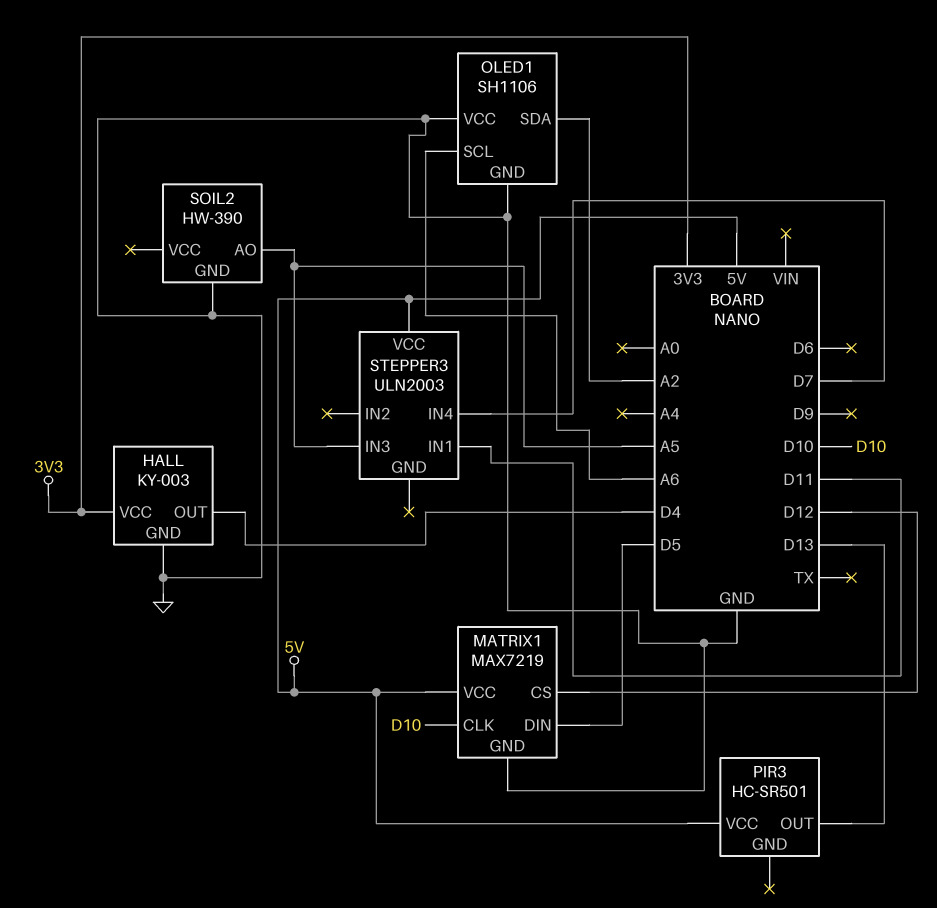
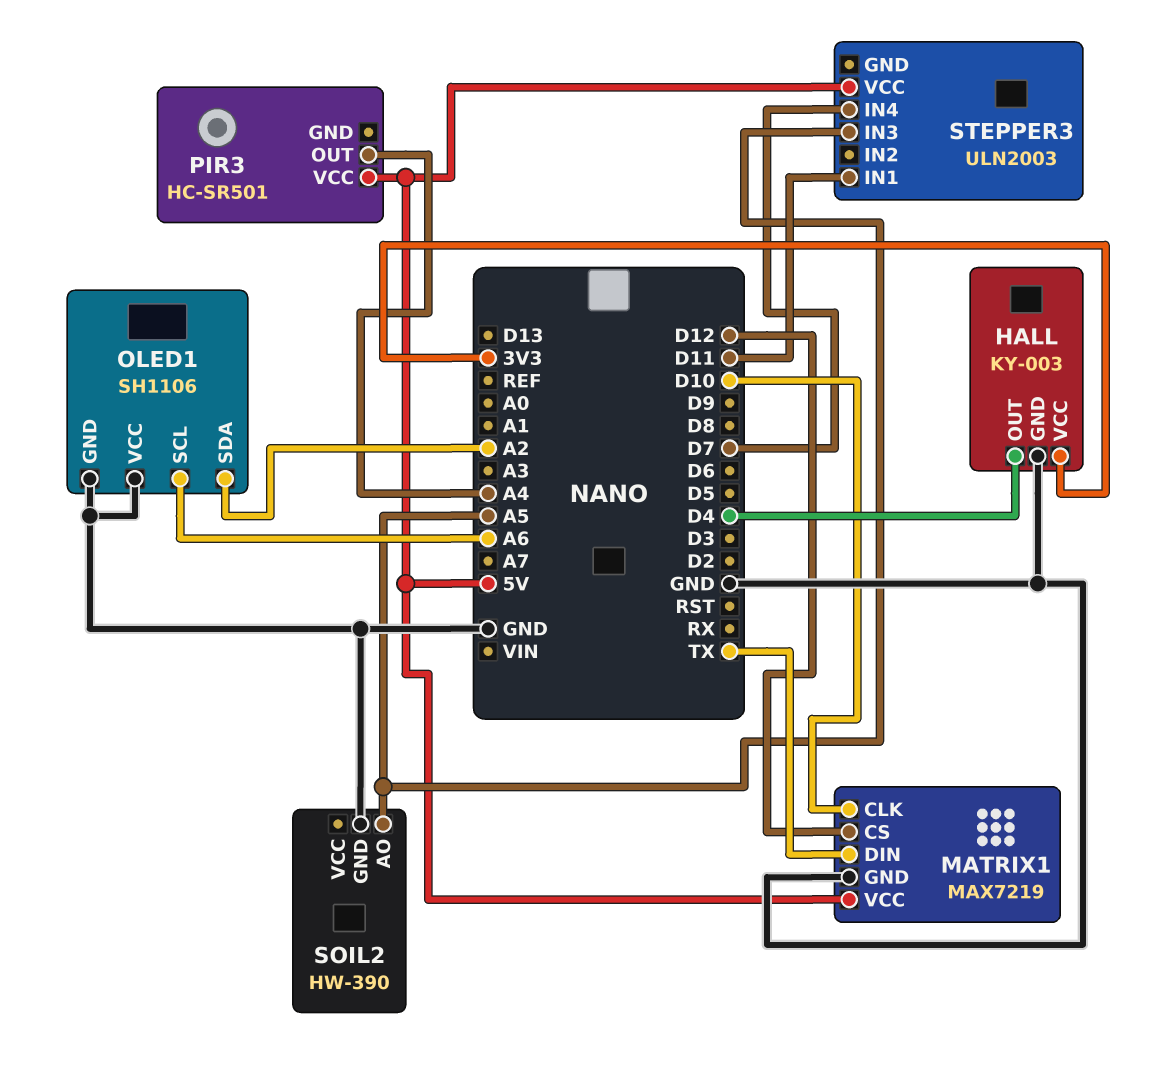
MATRIX1 pin DIN: D5 -> TX
PIR3 pin OUT: D13 -> A4

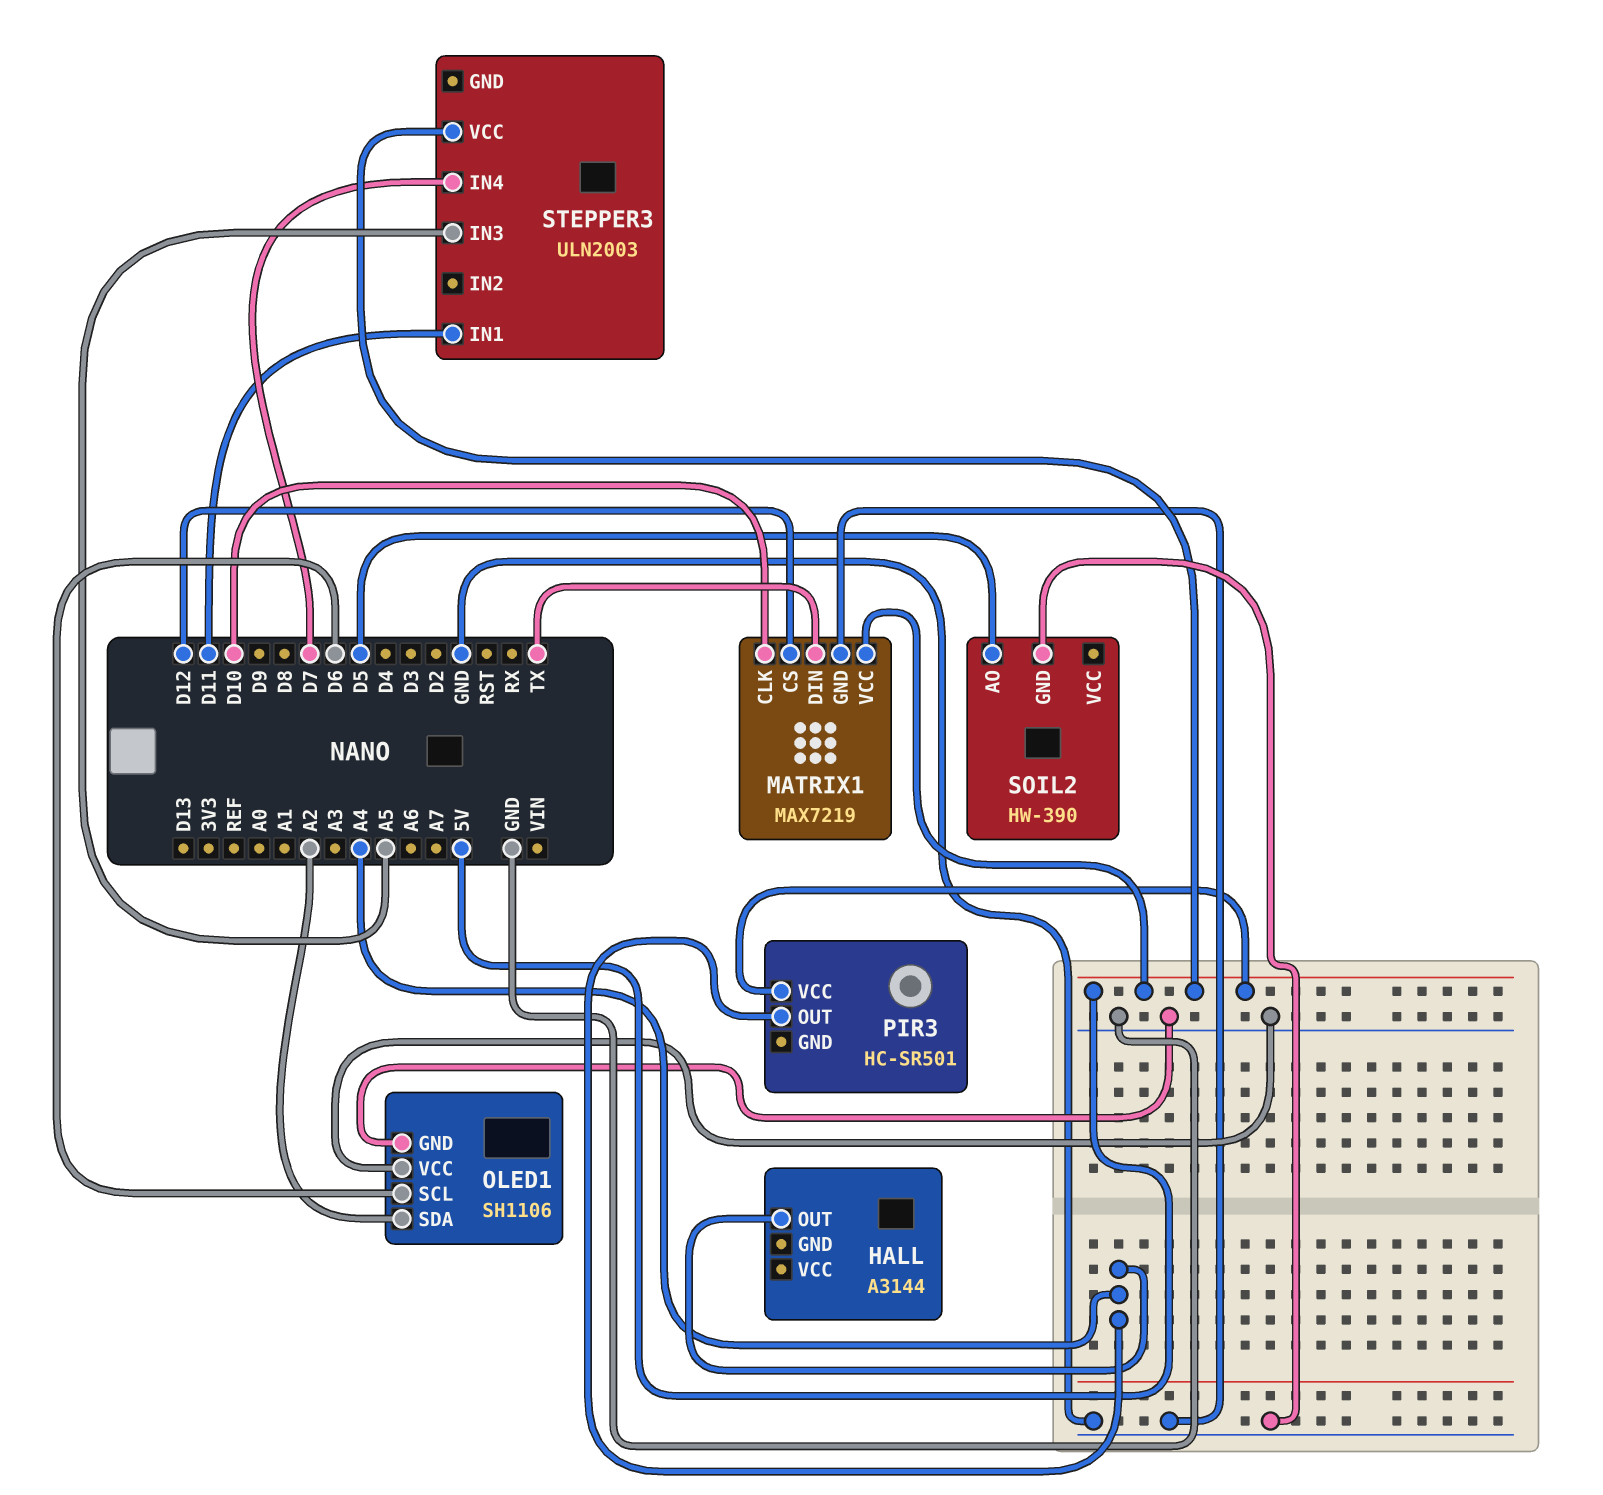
HALL: KY-003 -> A3144
HALL pin GND: GND -> none
HALL pin OUT: D4 -> A4
HALL pin VCC: 3V3 -> none
OLED1 pin SCL: A6 -> D6
SOIL2 pin AO: A5 -> D5

